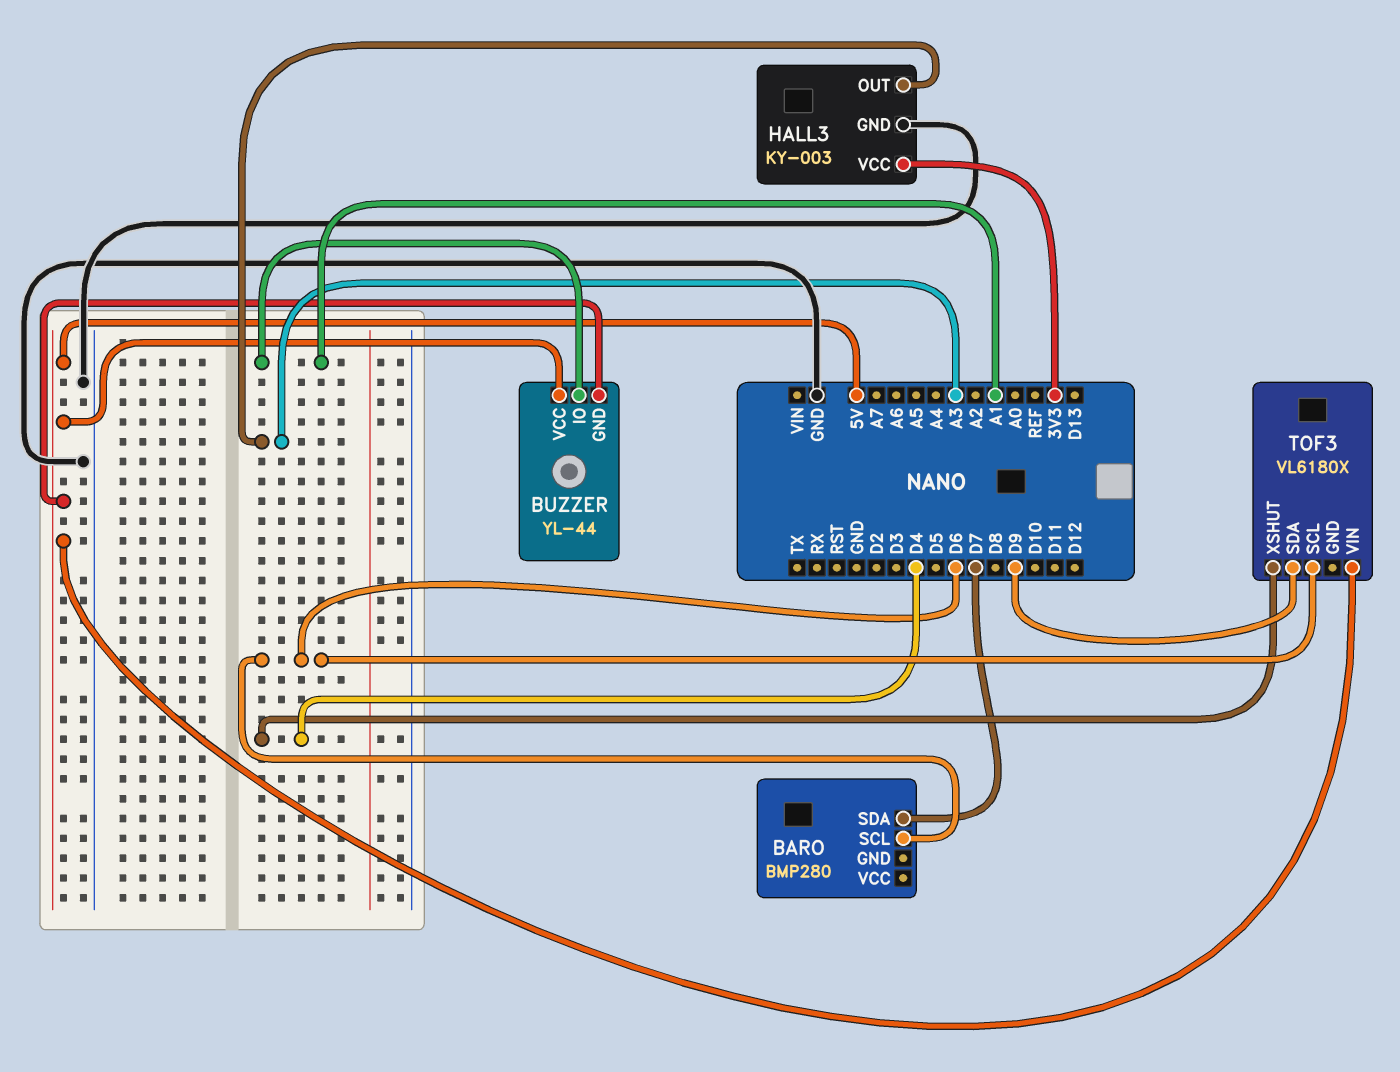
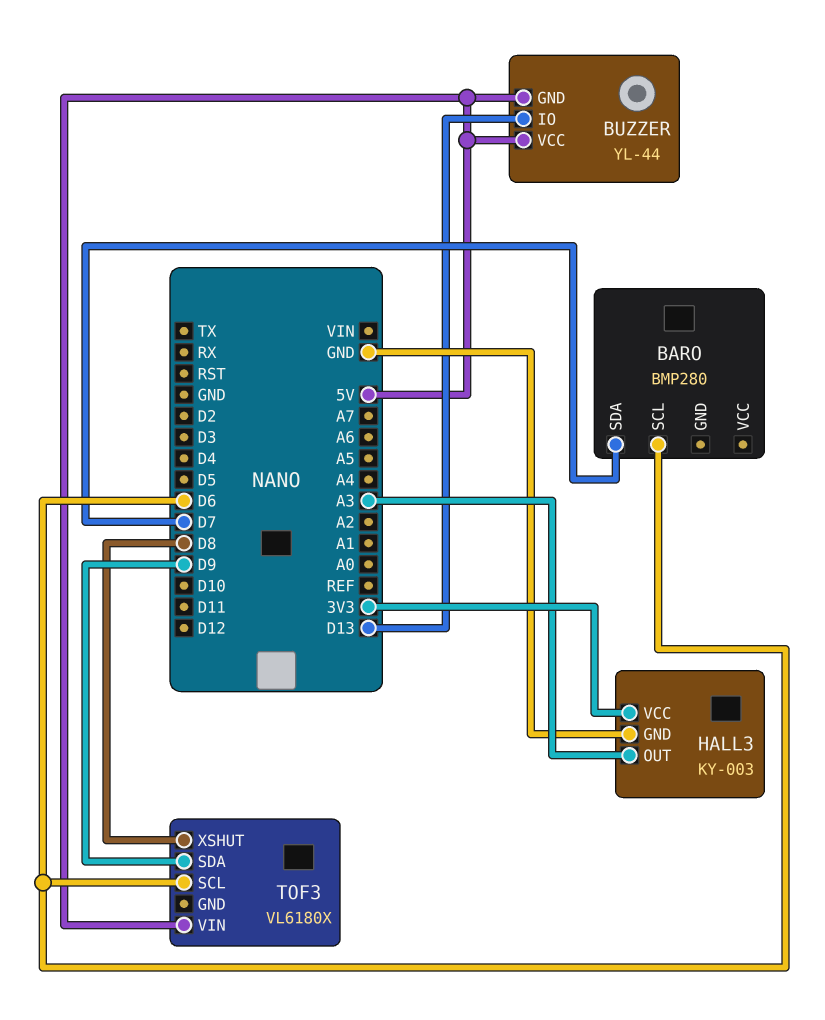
BUZZER pin IO: A1 -> D13
TOF3 pin XSHUT: D4 -> D8

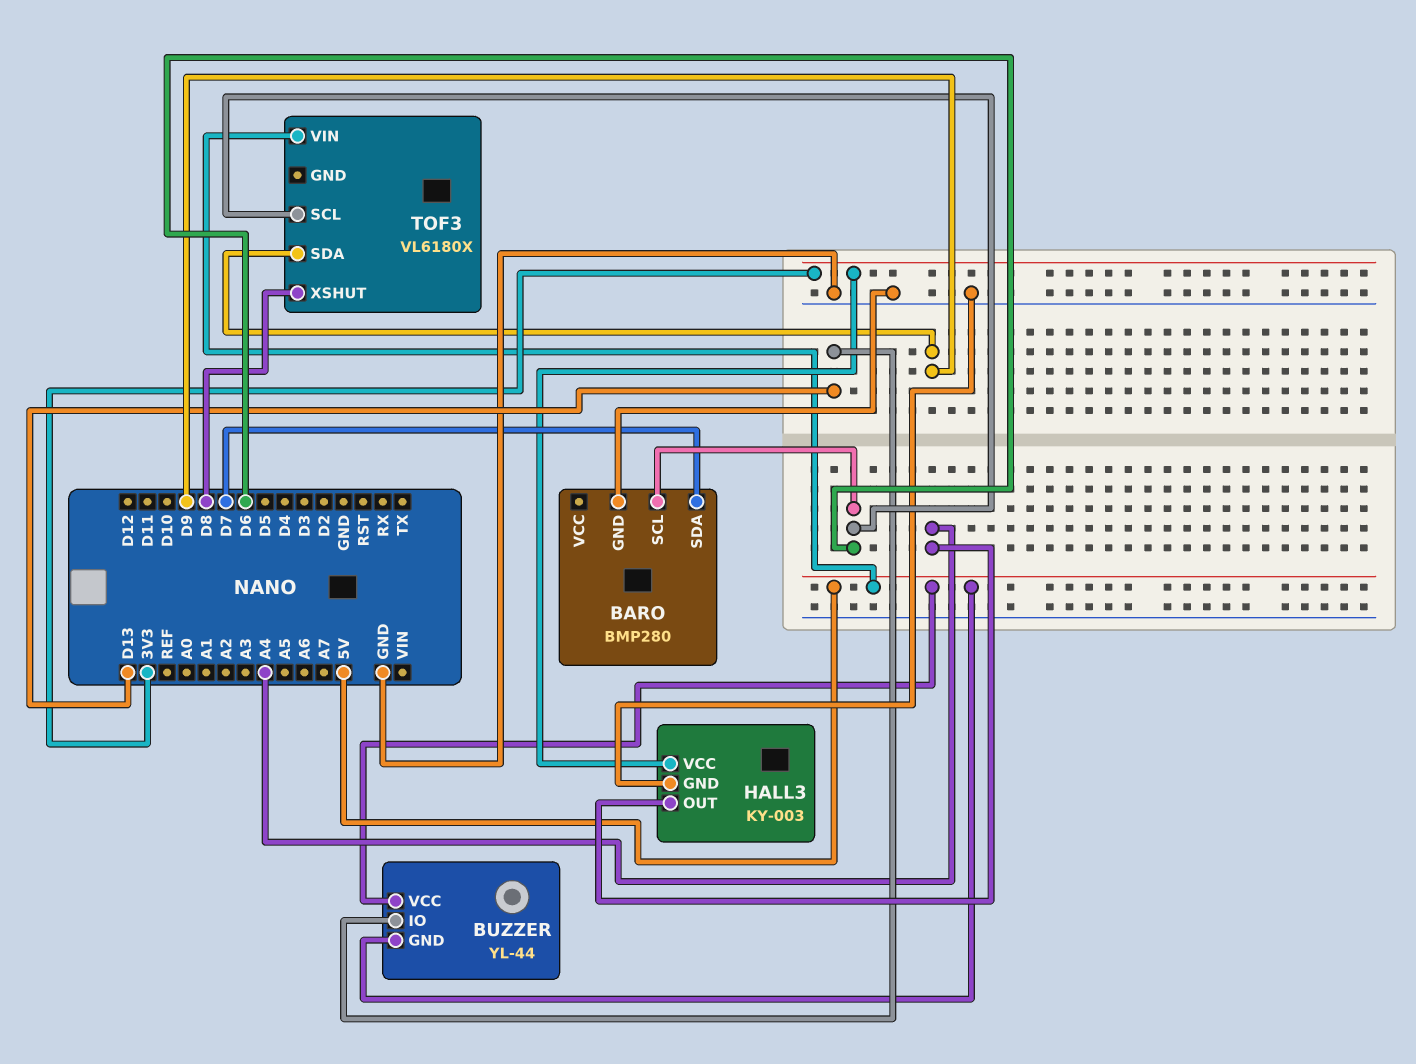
BARO pin GND: none -> GND
HALL3 pin OUT: A3 -> A4

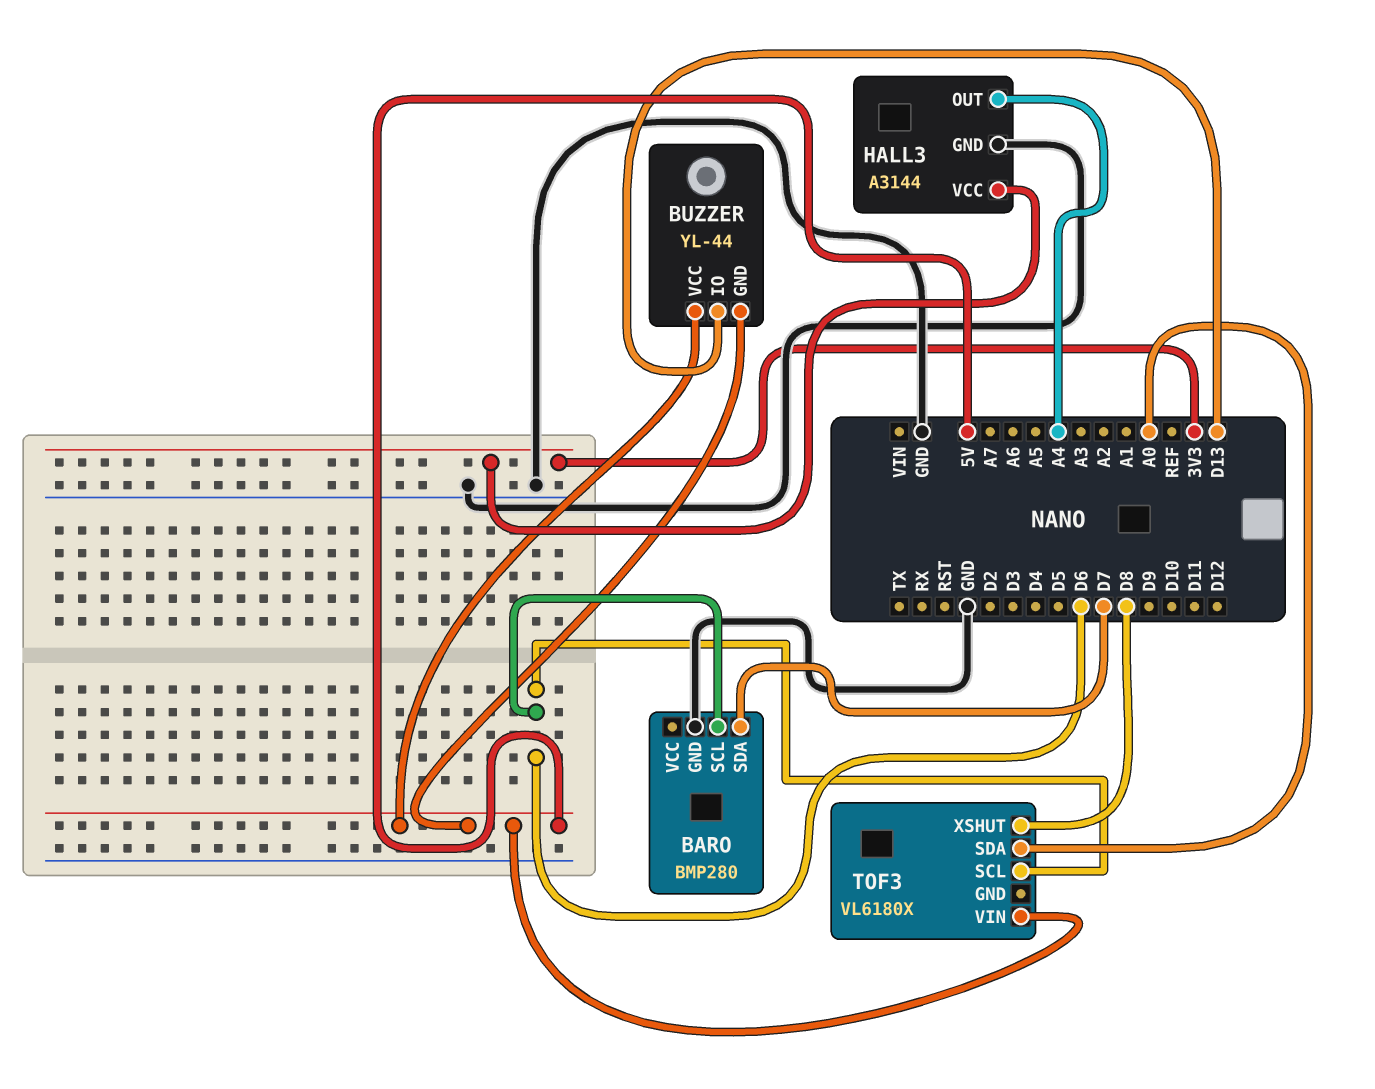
HALL3: KY-003 -> A3144
TOF3 pin SDA: D9 -> A0

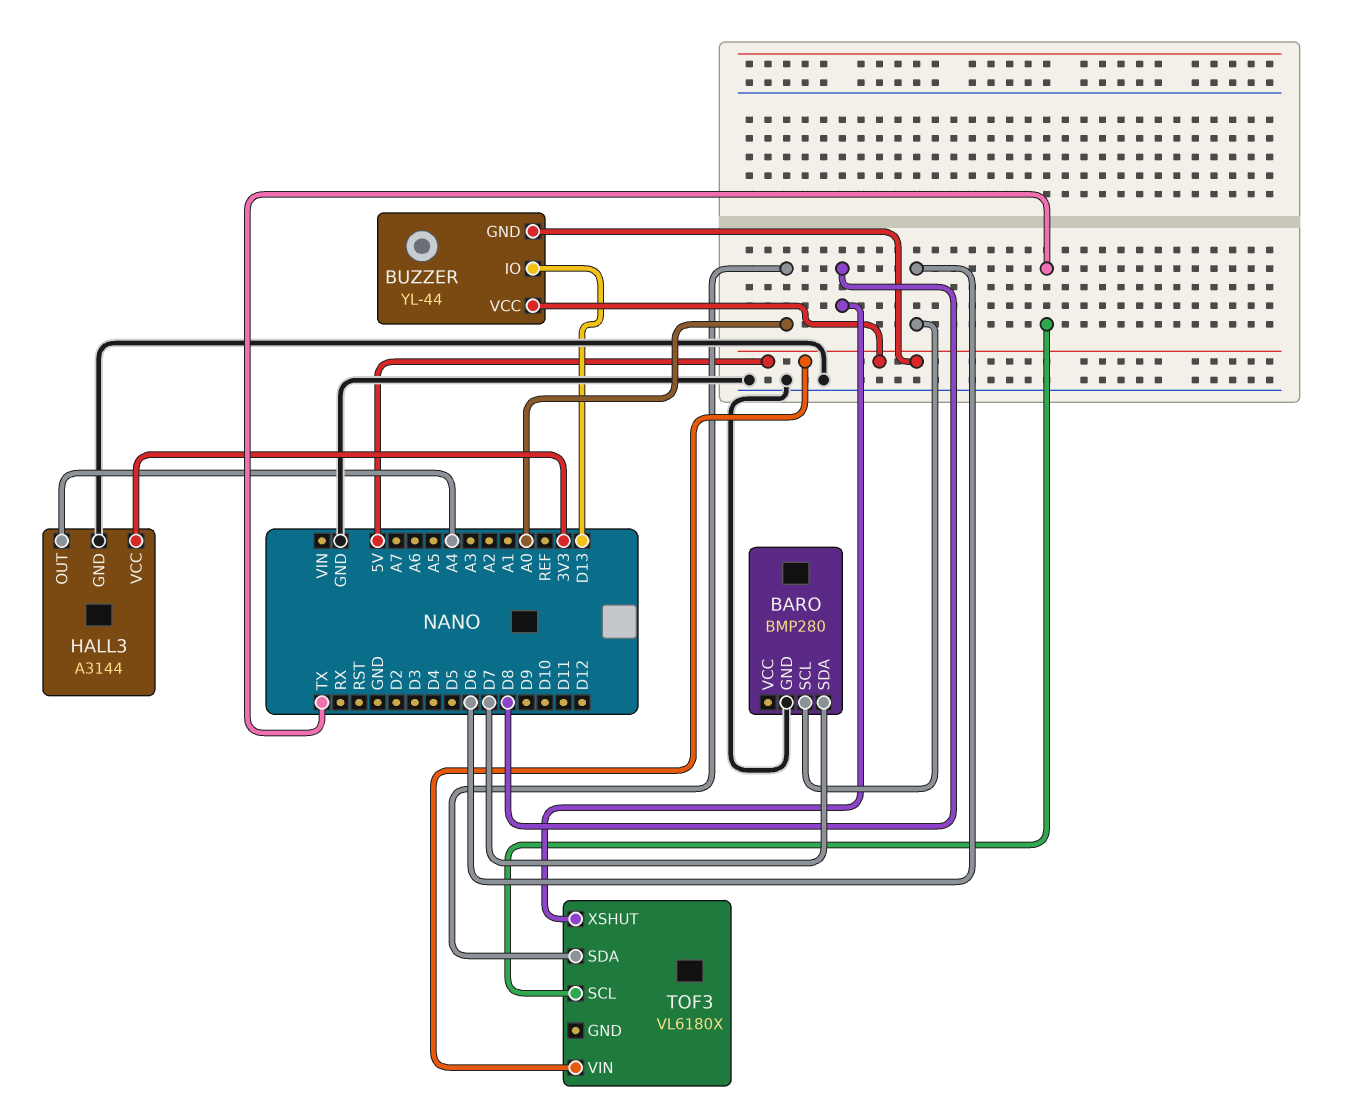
TOF3 pin SCL: D6 -> TX

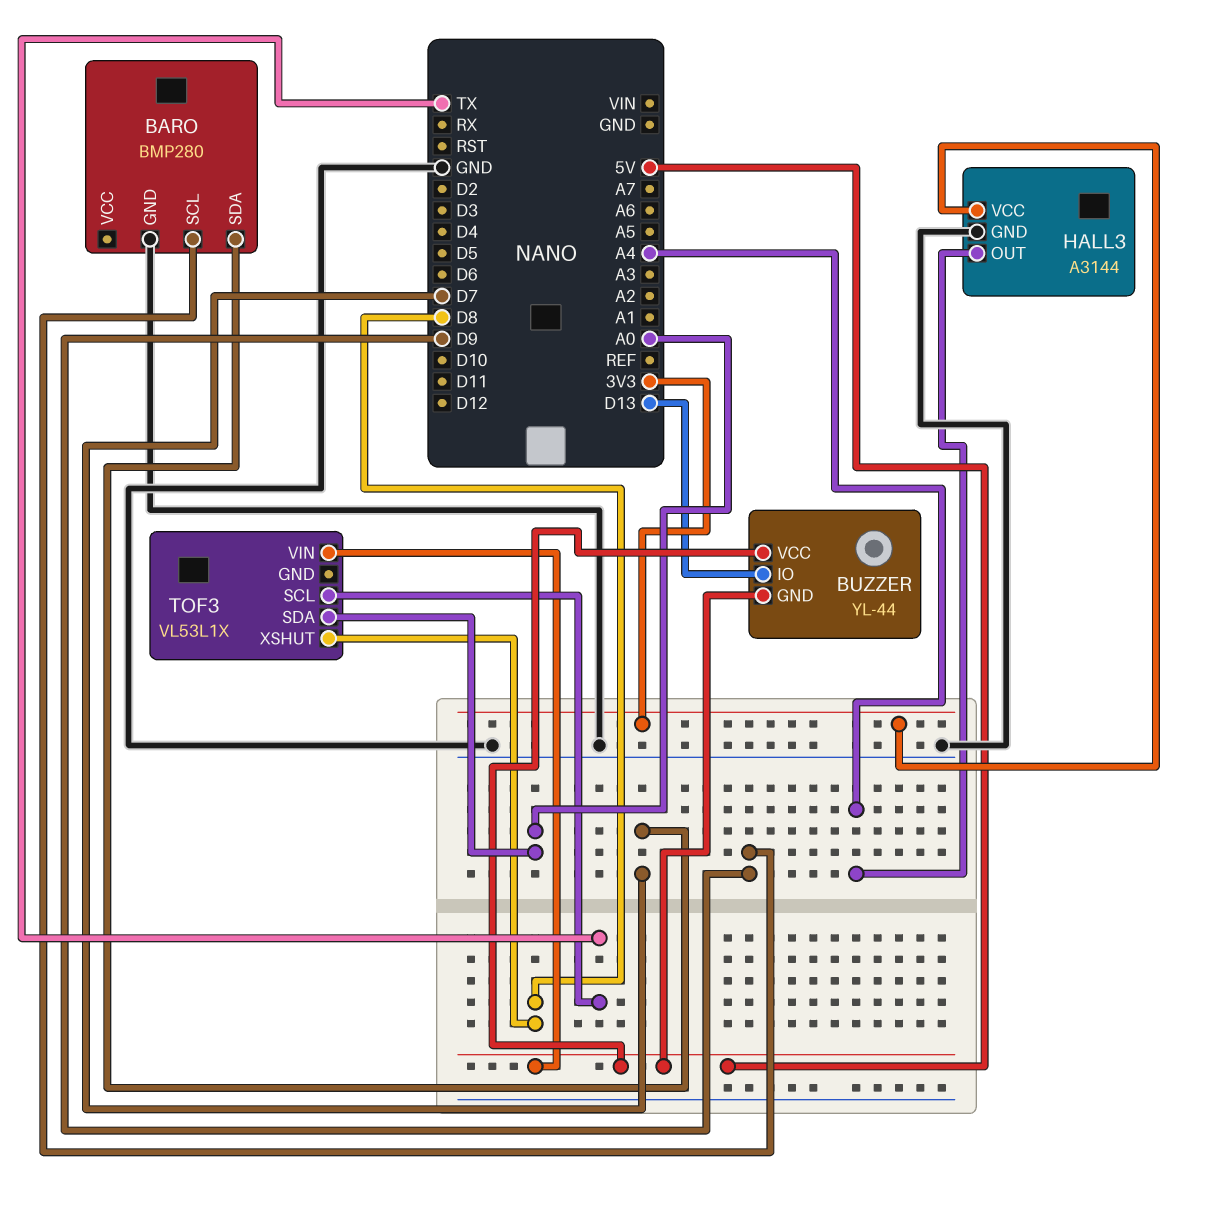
BARO pin SCL: D6 -> D9
TOF3: VL6180X -> VL53L1X

